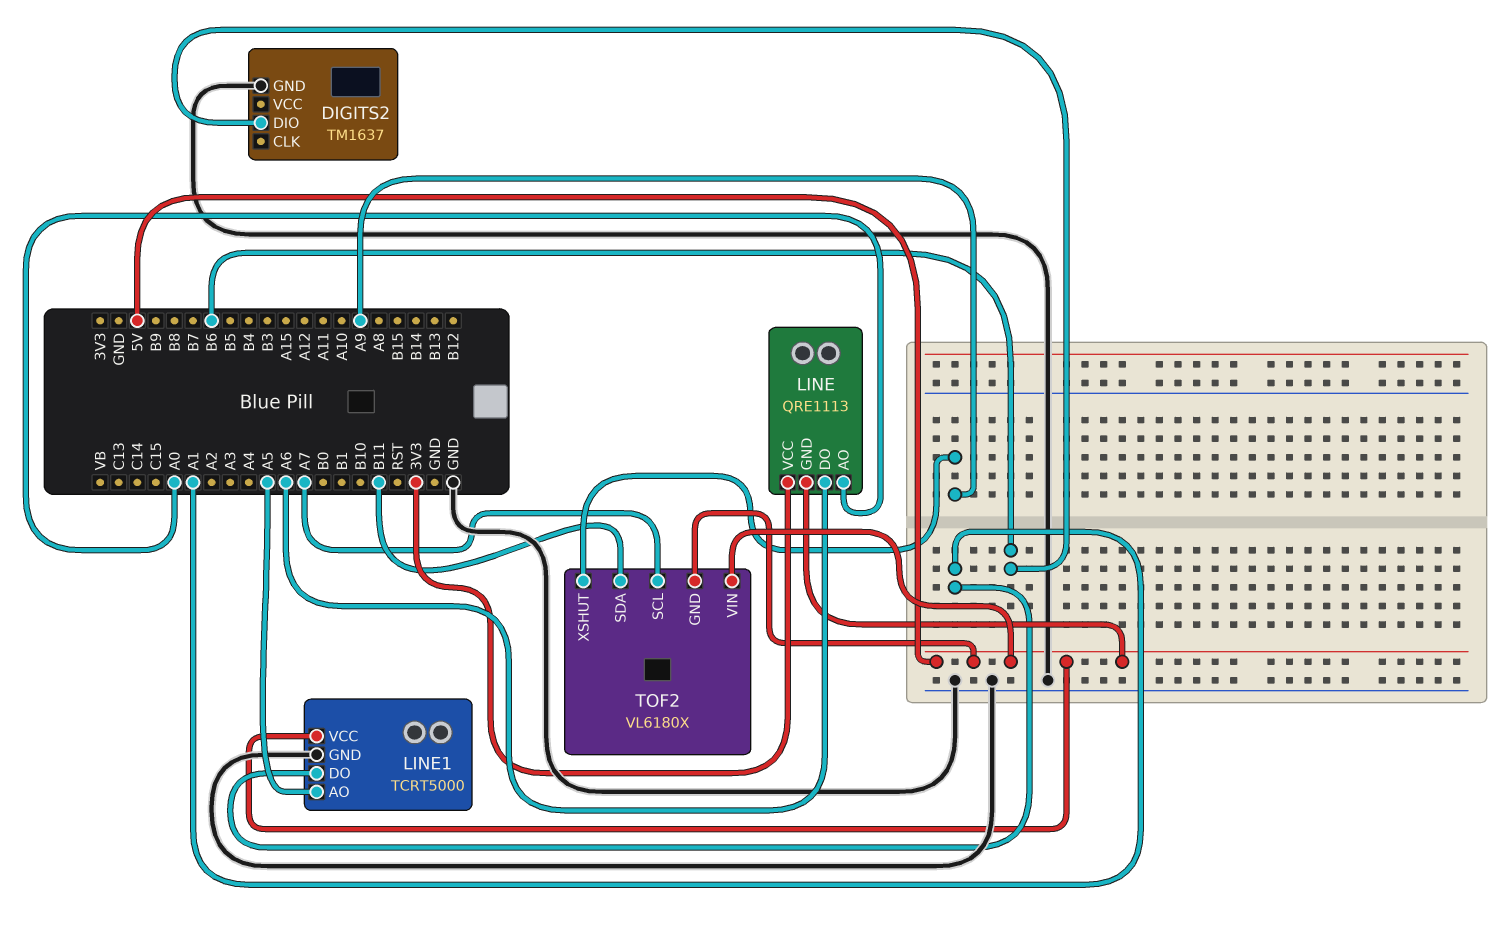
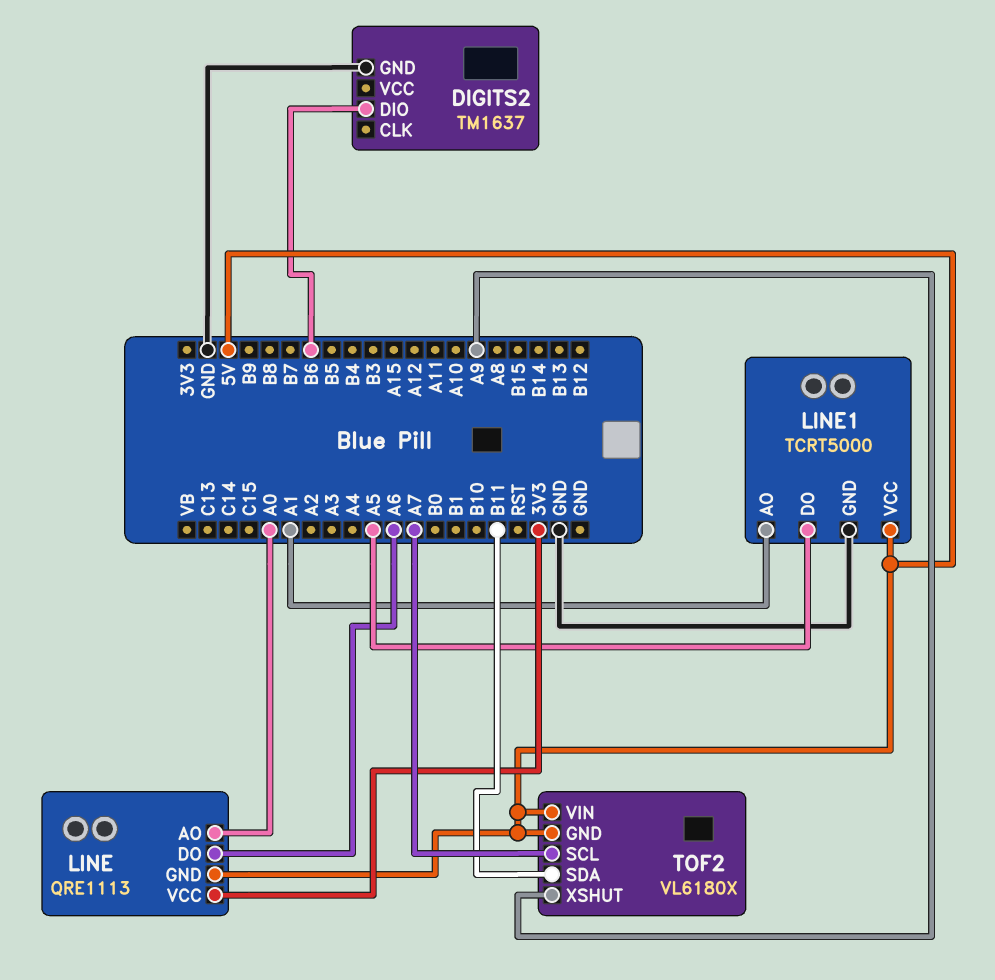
LINE1 pin AO: A5 -> A1
LINE1 pin DO: A1 -> A5

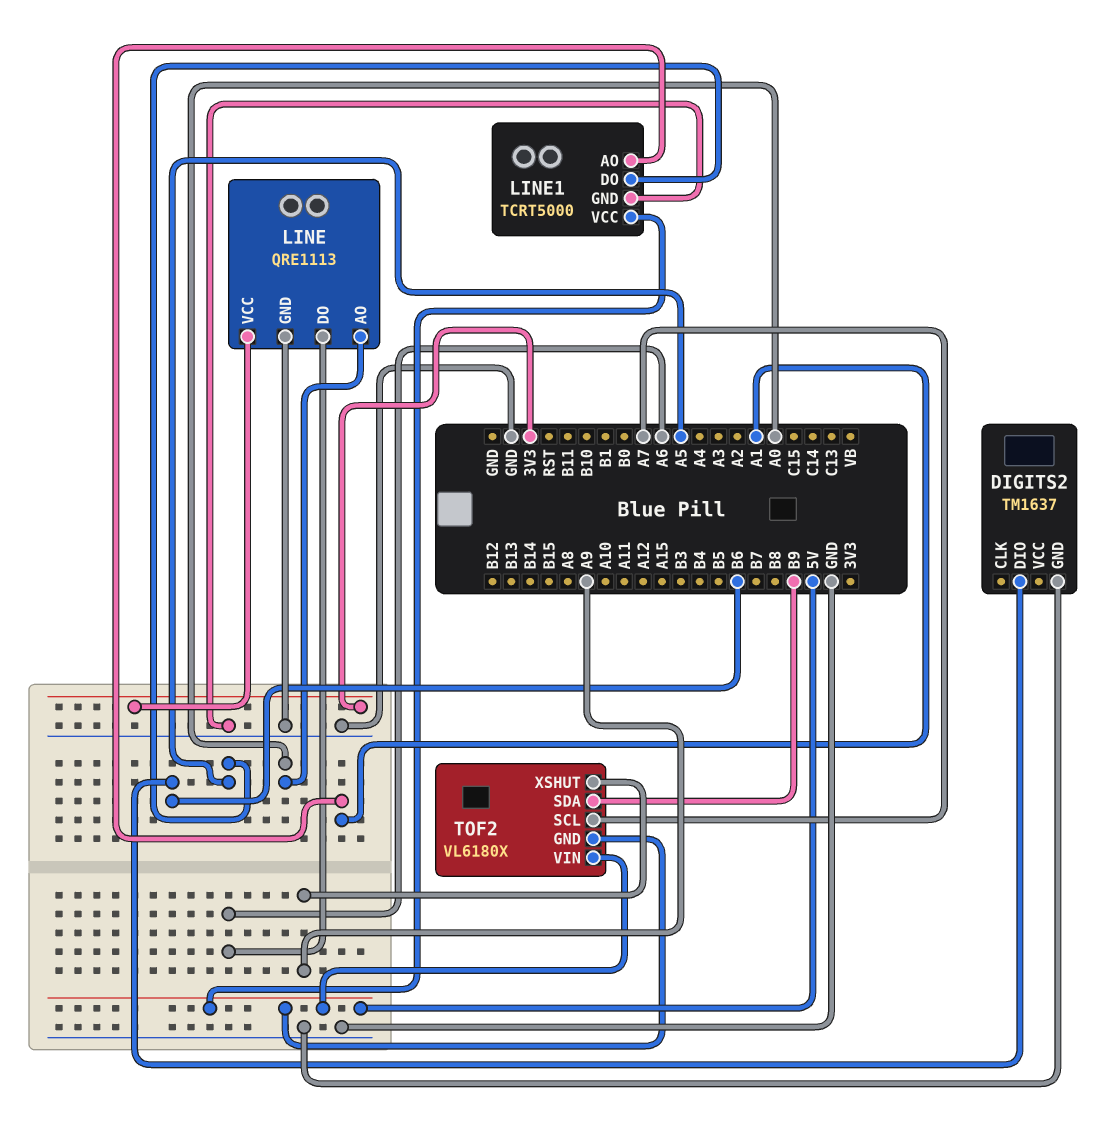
LINE pin GND: 5V -> GND
TOF2 pin SDA: B11 -> B9

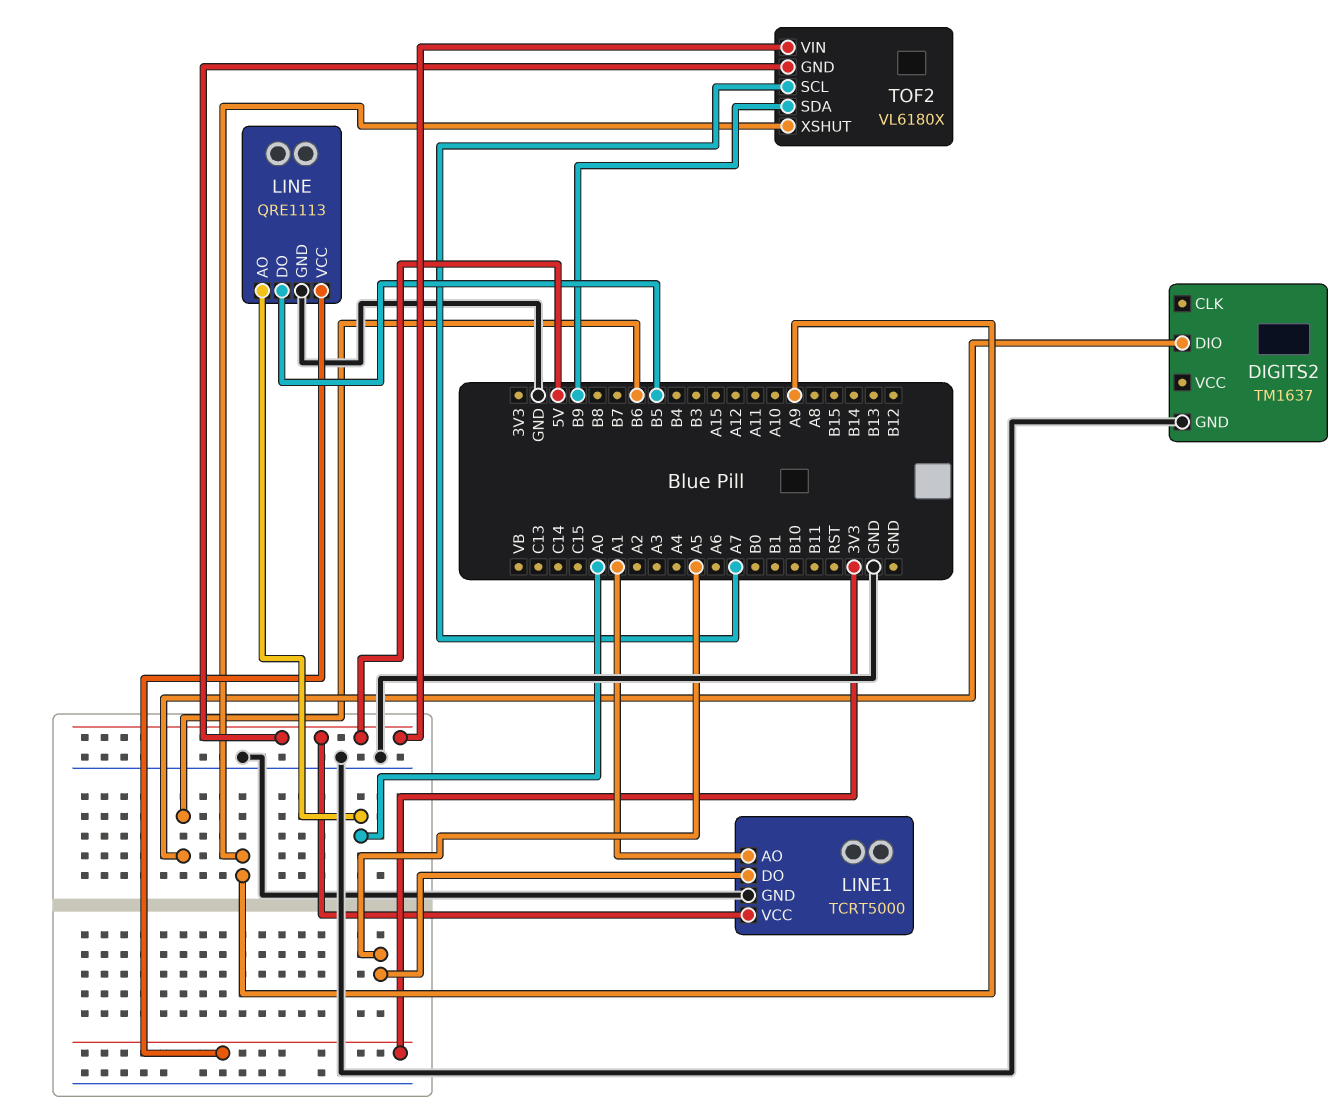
LINE pin DO: A6 -> B5

